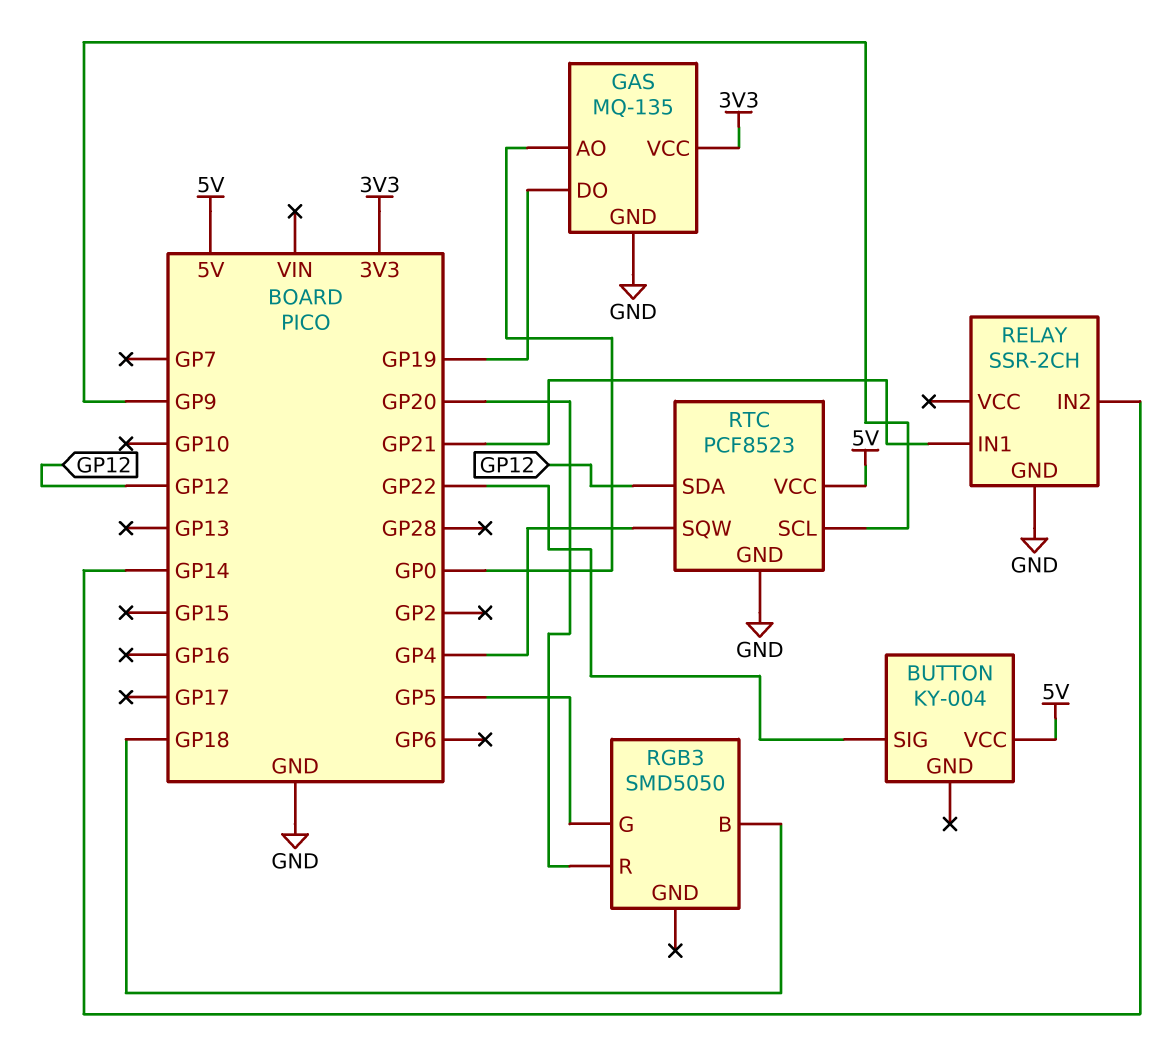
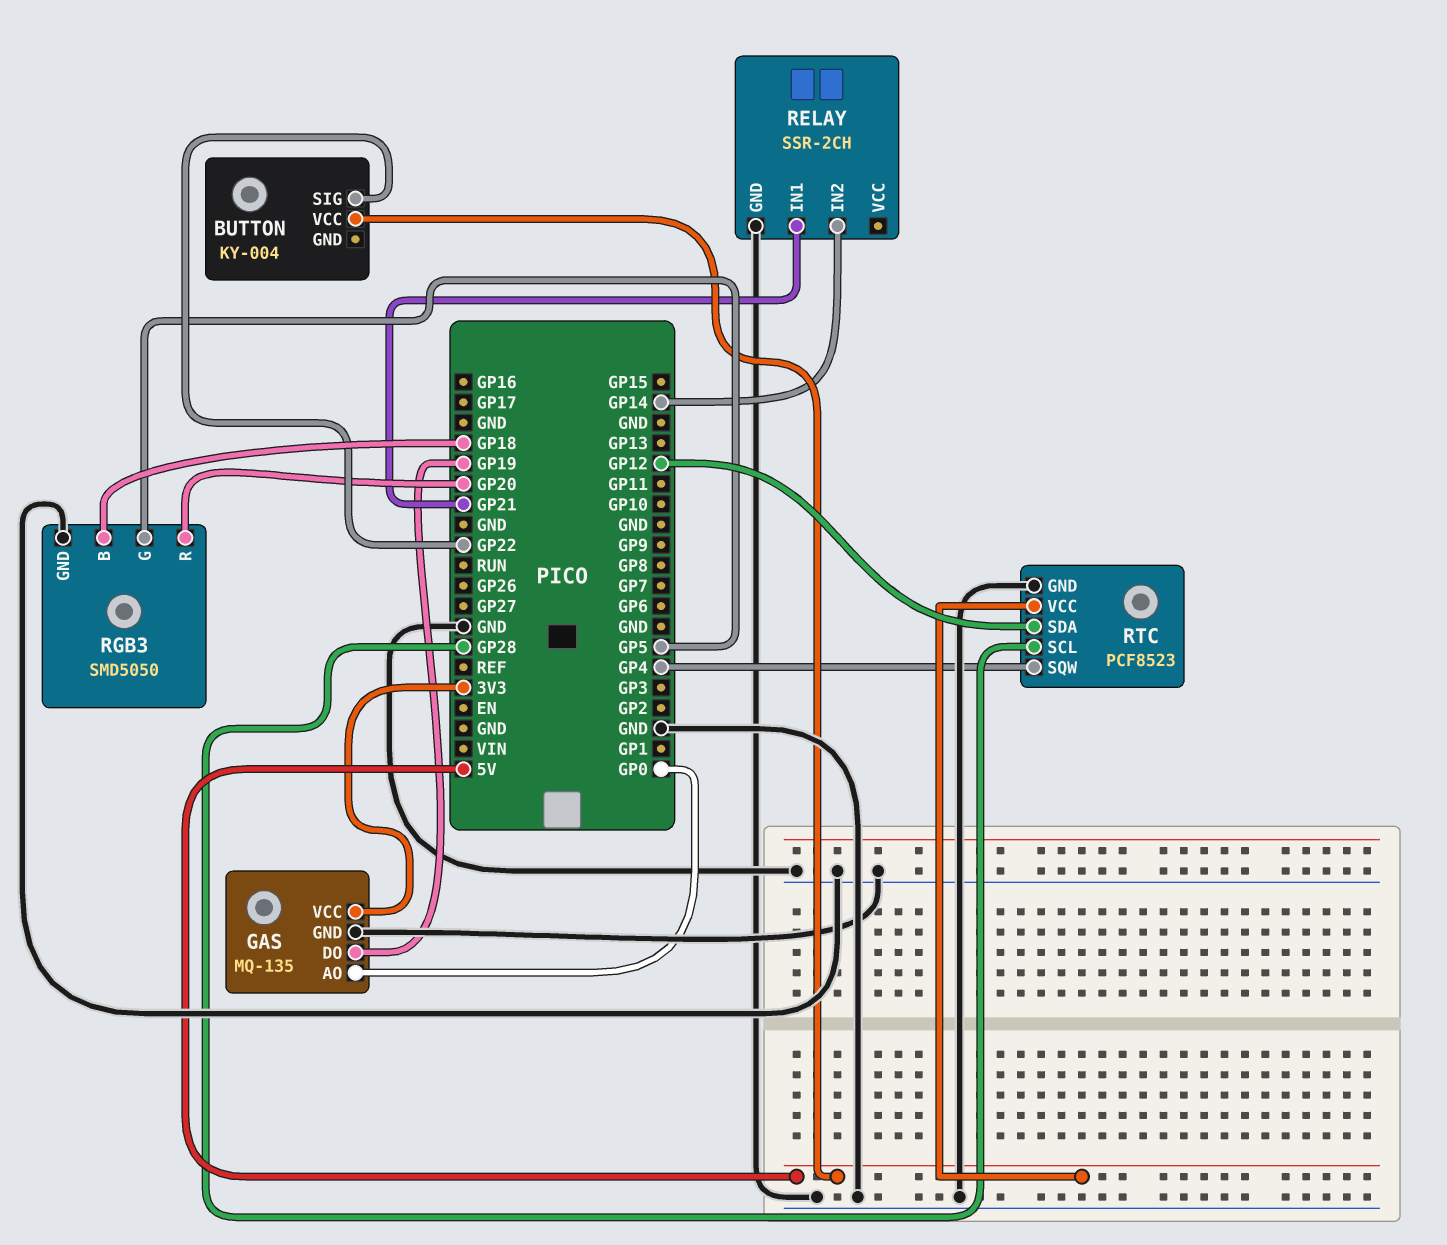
RGB3 pin GND: none -> GND
RTC pin SCL: GP9 -> GP28

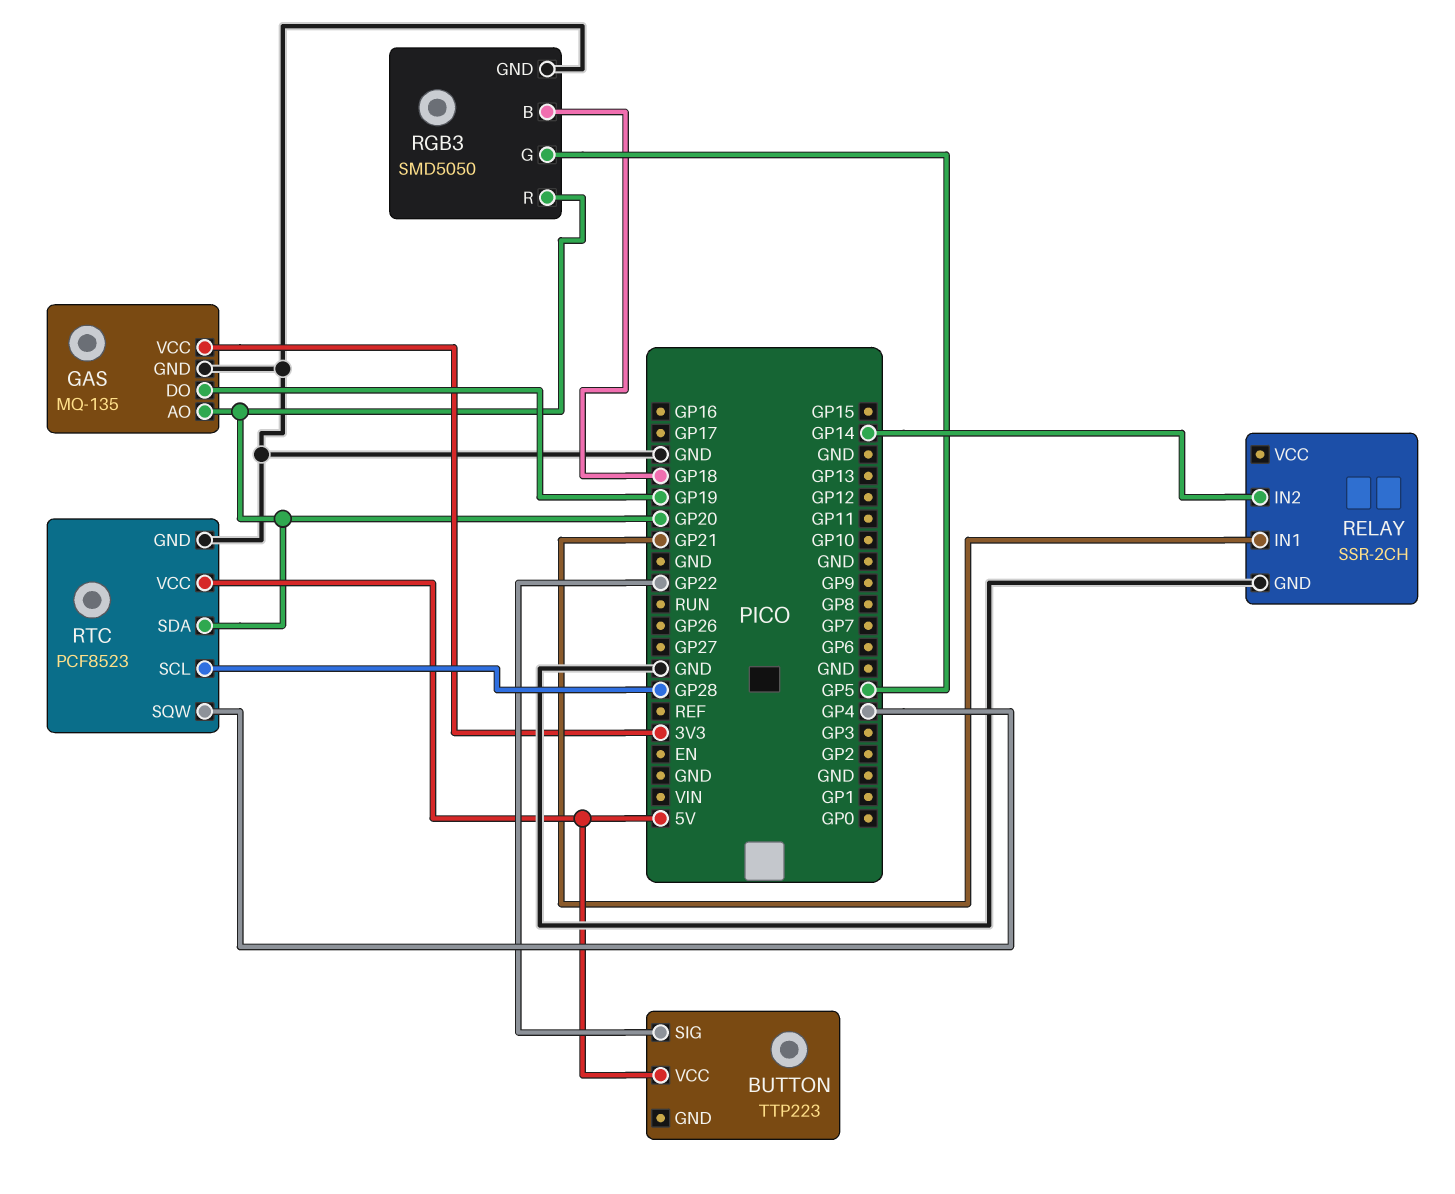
BUTTON: KY-004 -> TTP223
GAS pin AO: GP0 -> GP20
RTC pin SDA: GP12 -> GP20

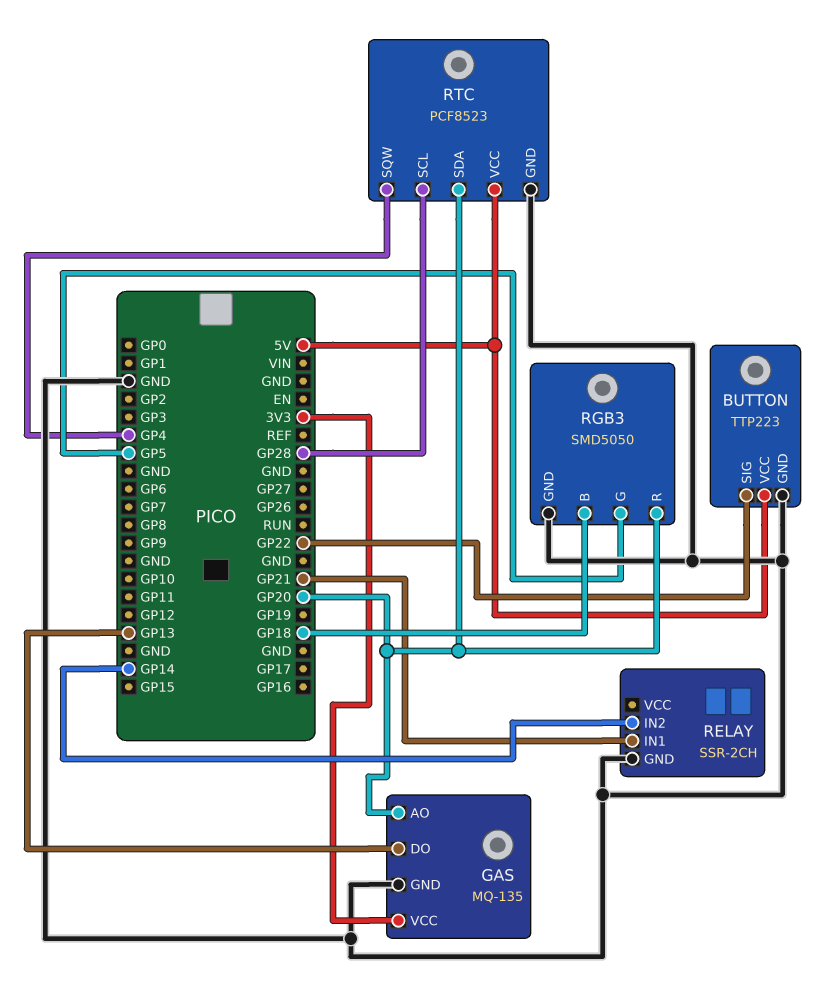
BUTTON pin GND: none -> GND
GAS pin DO: GP19 -> GP13

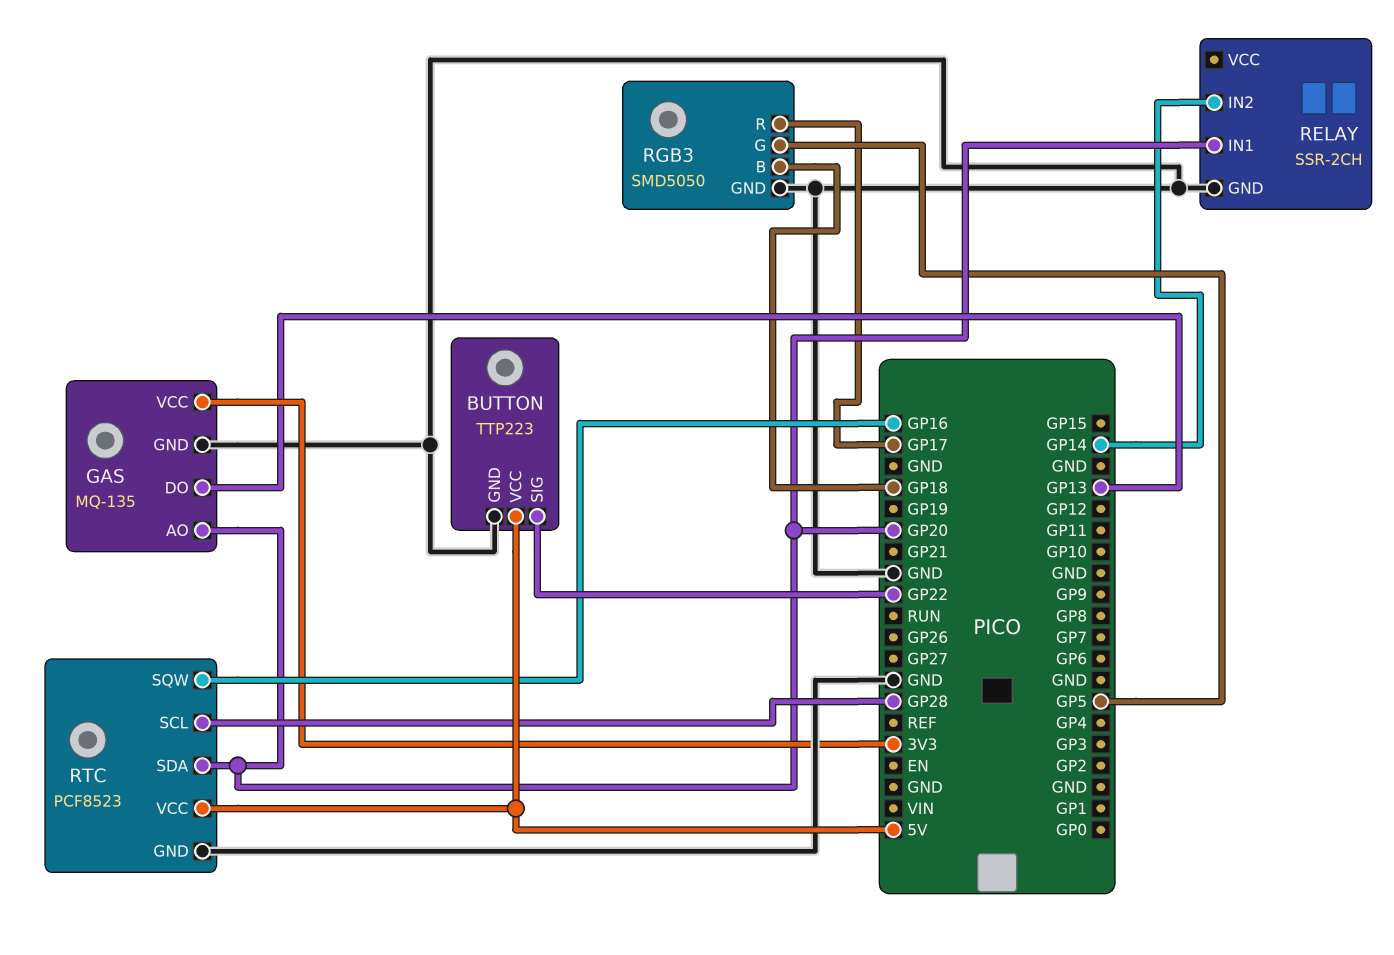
RELAY pin IN1: GP21 -> GP20
RGB3 pin R: GP20 -> GP17
RTC pin SQW: GP4 -> GP16

